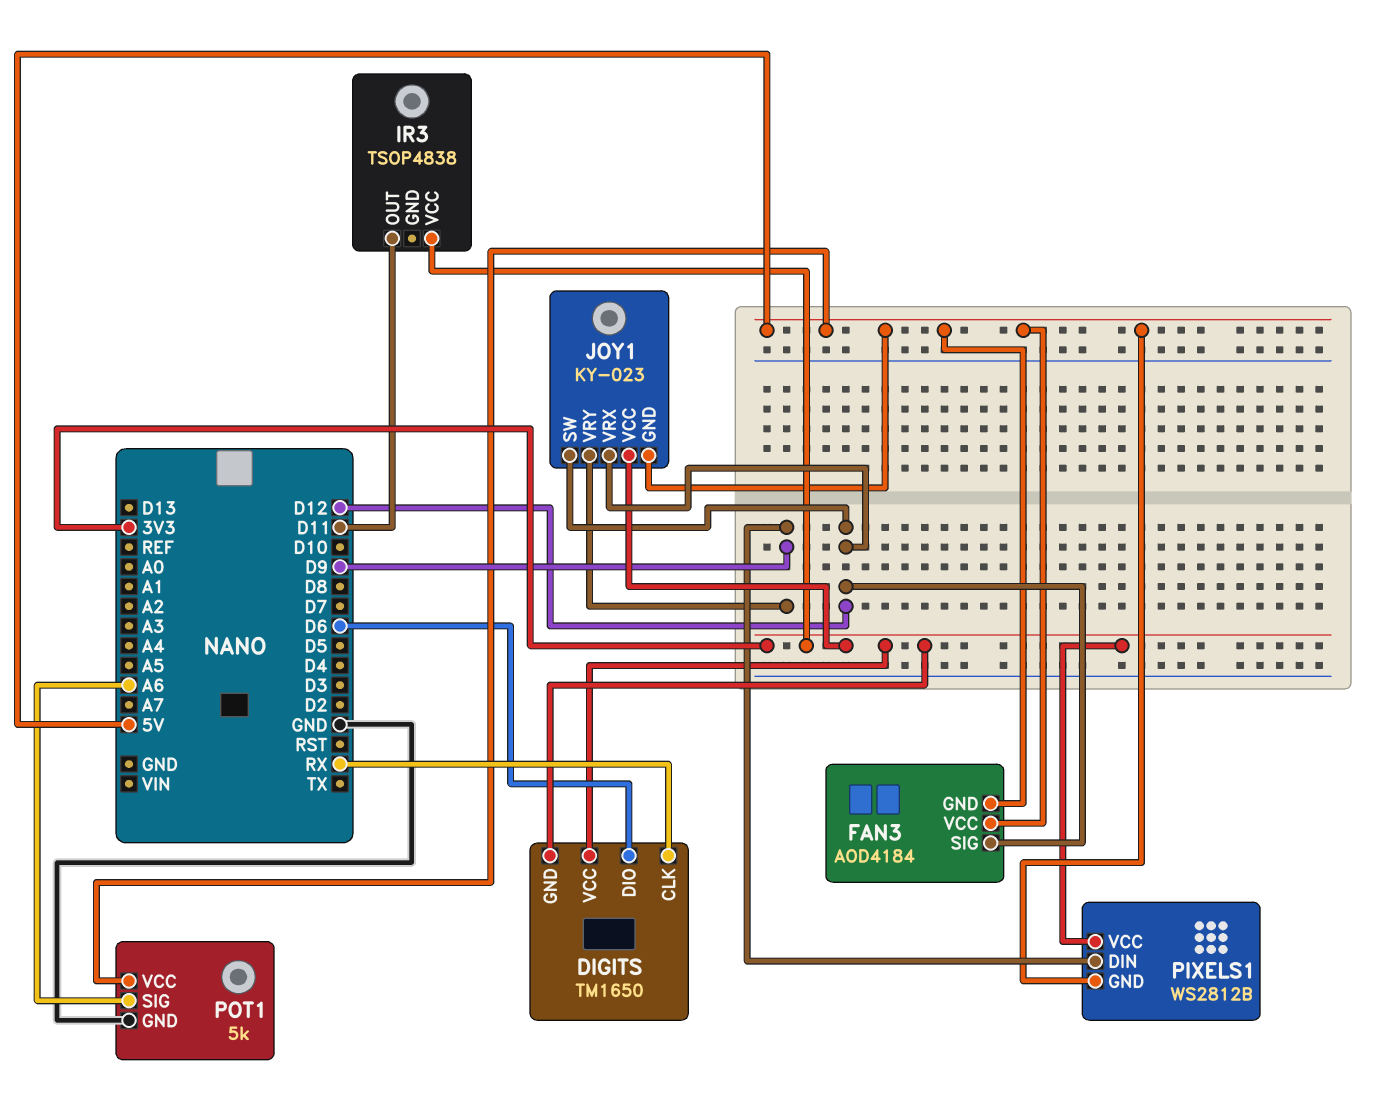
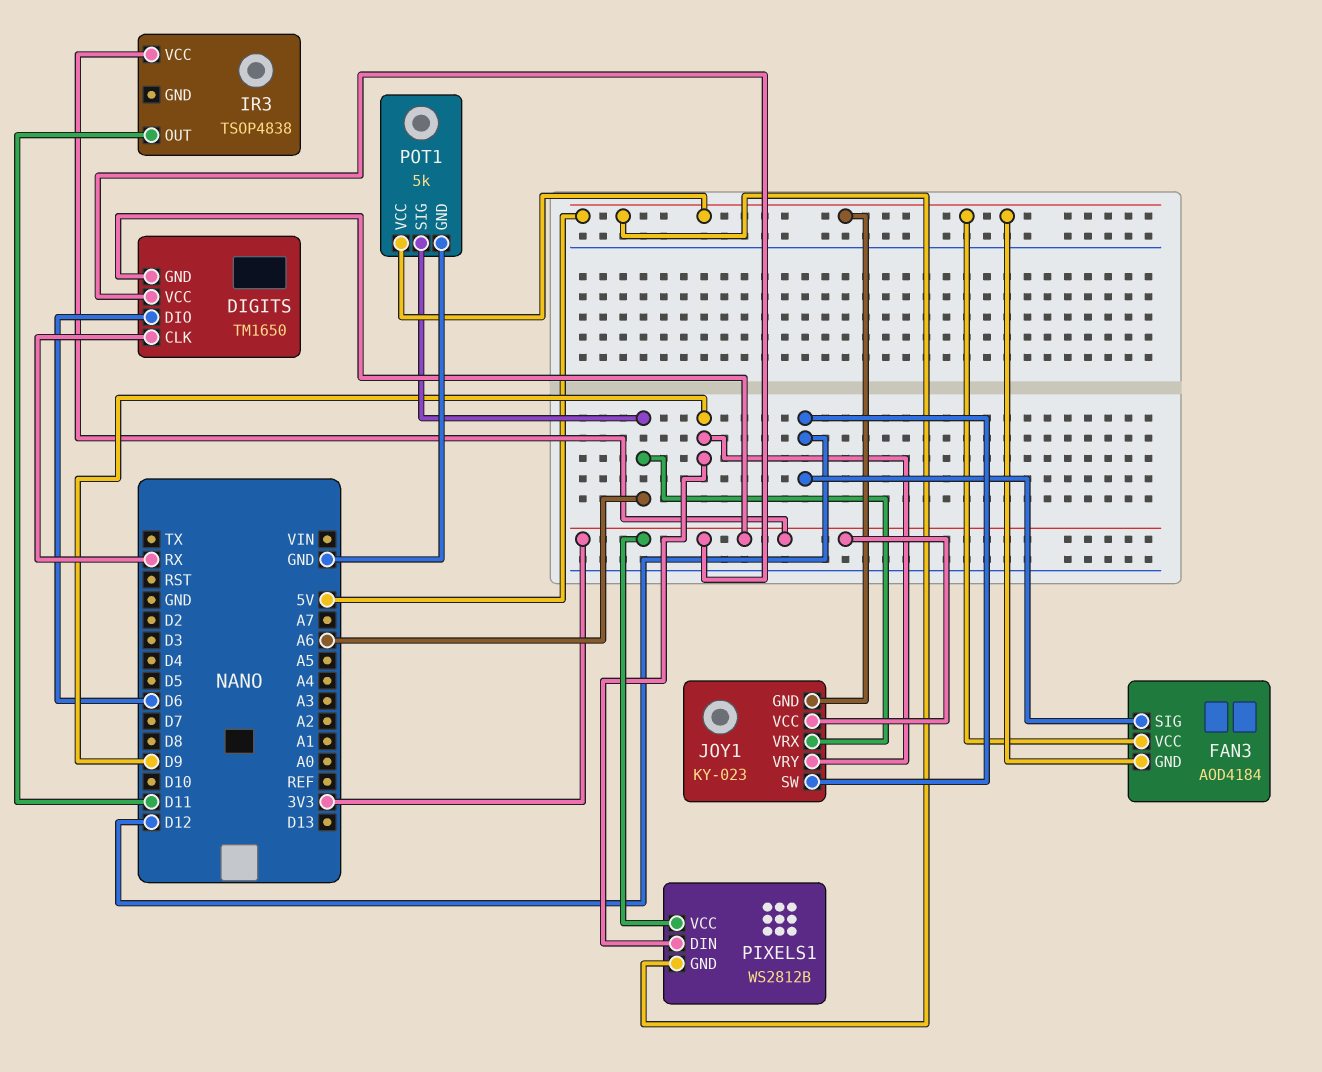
JOY1 pin VRX: D12 -> A6

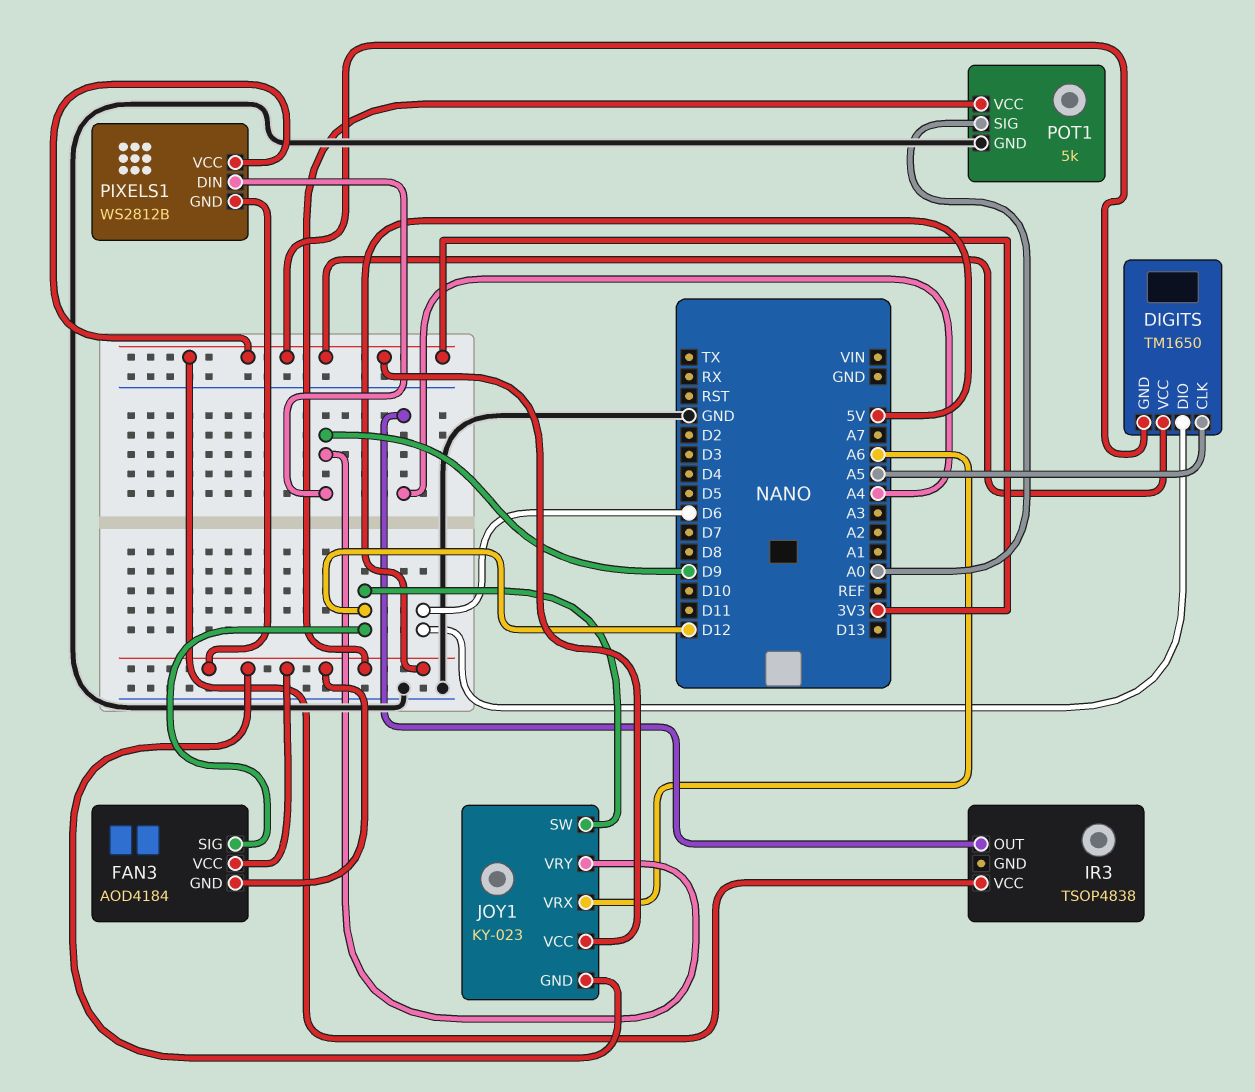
DIGITS pin CLK: RX -> A5
IR3 pin OUT: D11 -> A4
POT1 pin SIG: A6 -> A0

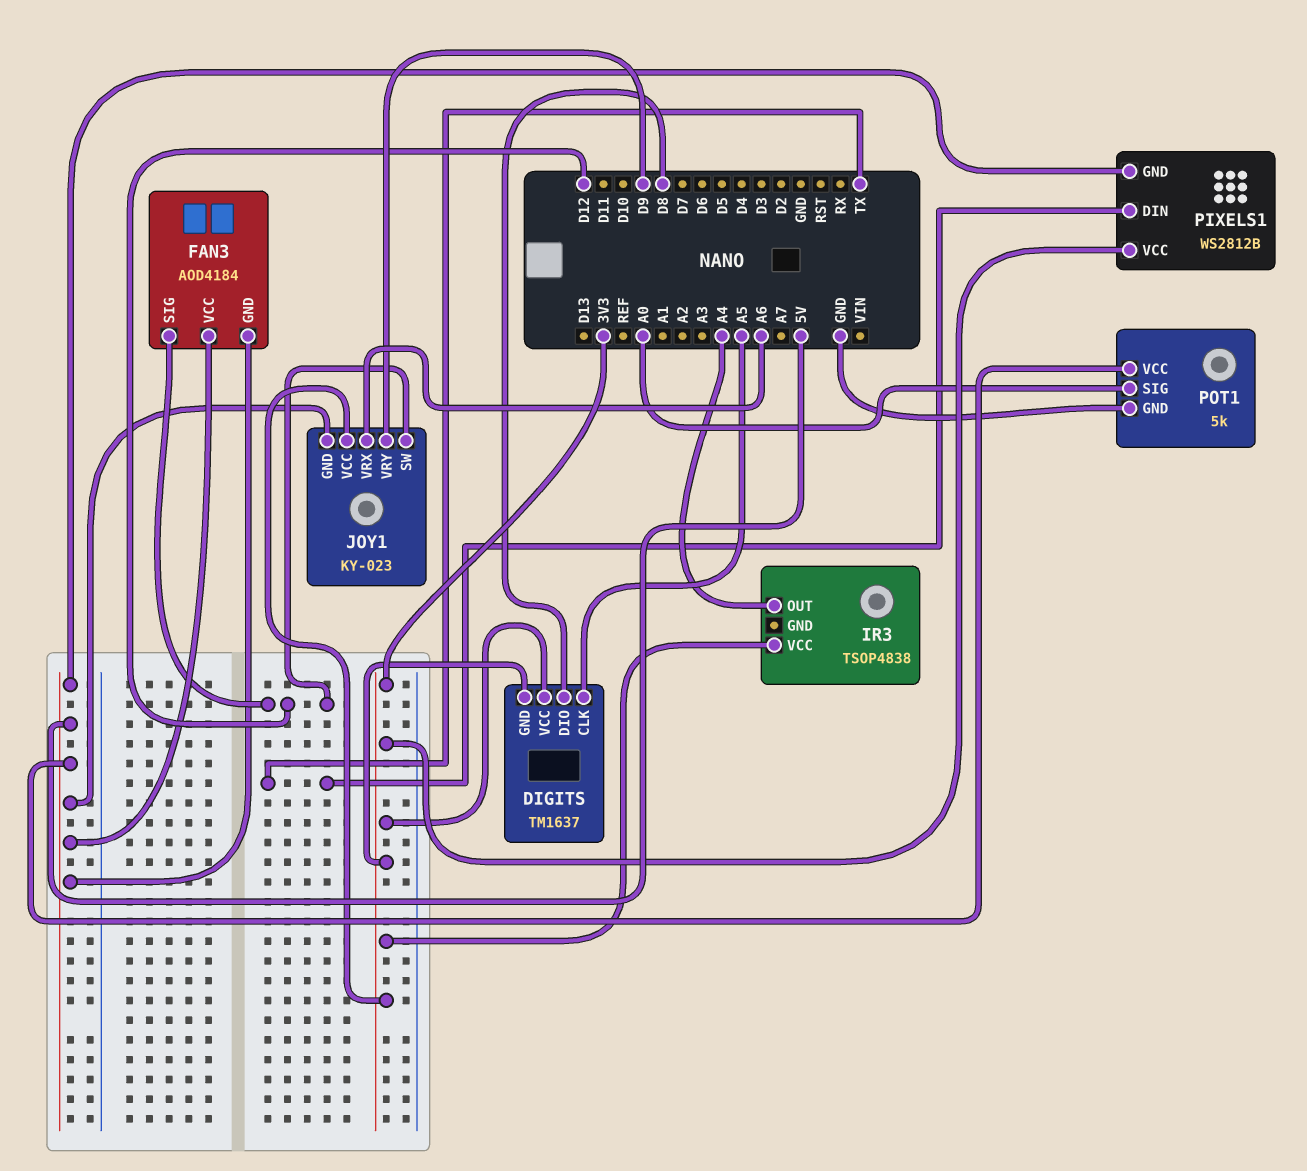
DIGITS: TM1650 -> TM1637
DIGITS pin DIO: D6 -> D8
PIXELS1 pin DIN: D9 -> TX

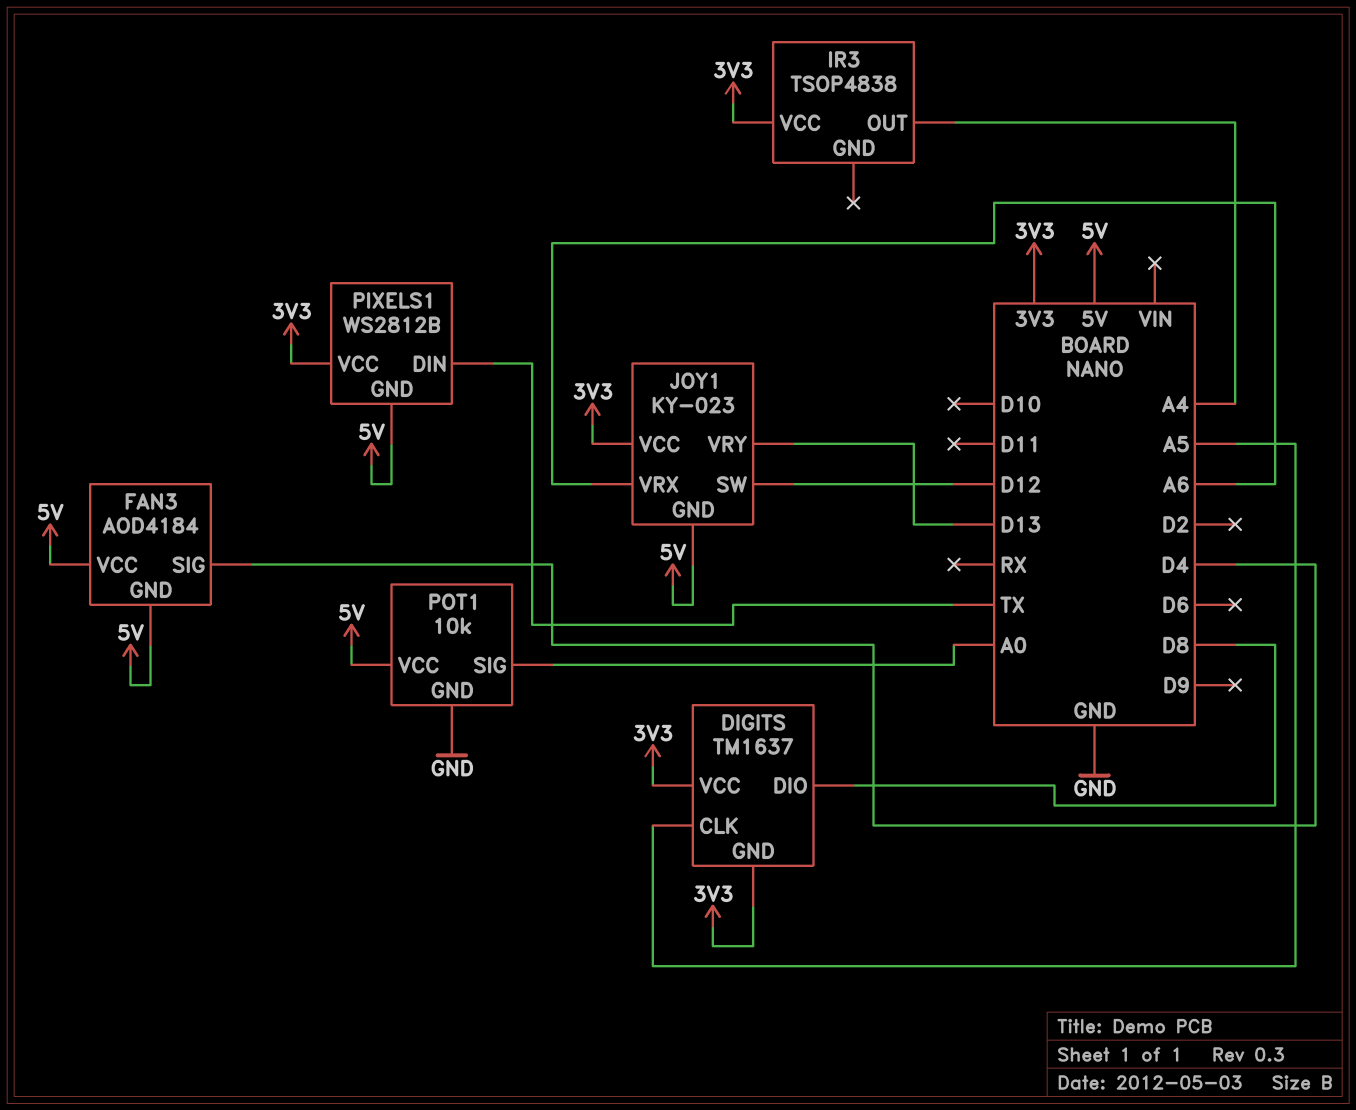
FAN3 pin SIG: D12 -> D4
JOY1 pin VRY: D9 -> D13
POT1: 5k -> 10k

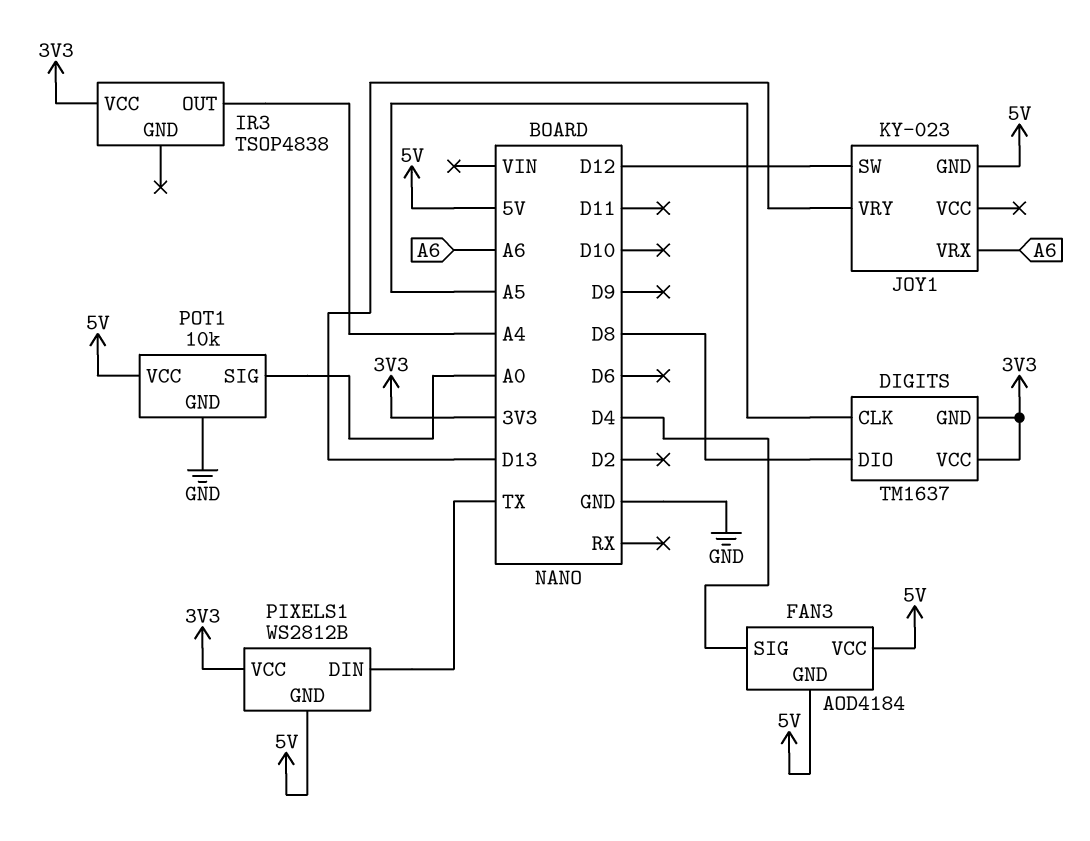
JOY1 pin VCC: 3V3 -> none

